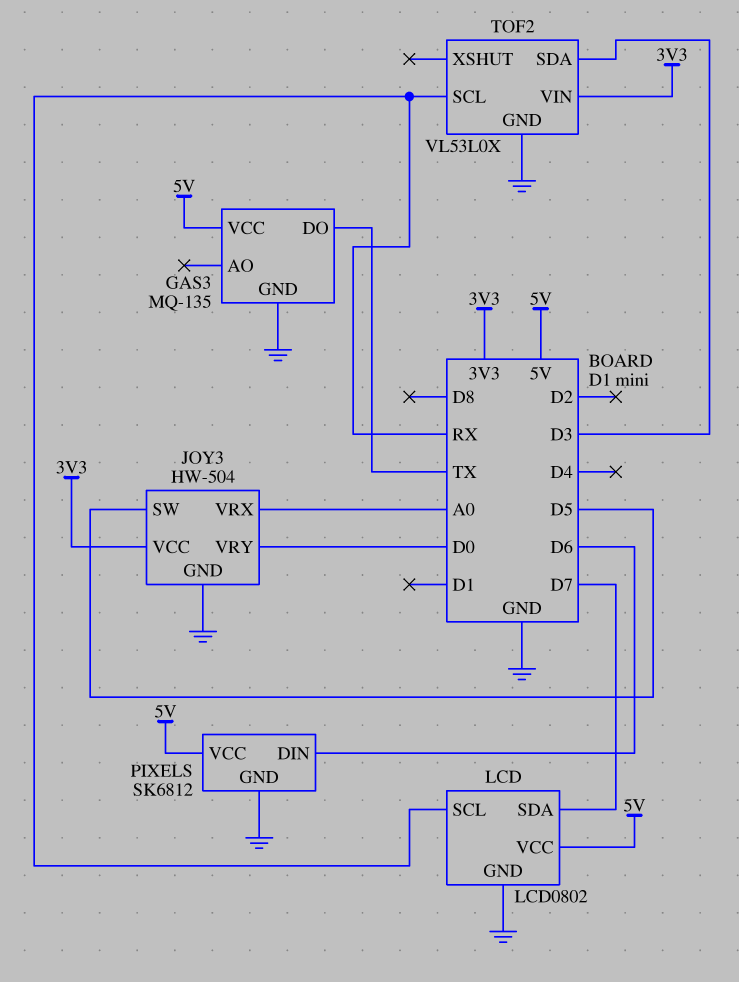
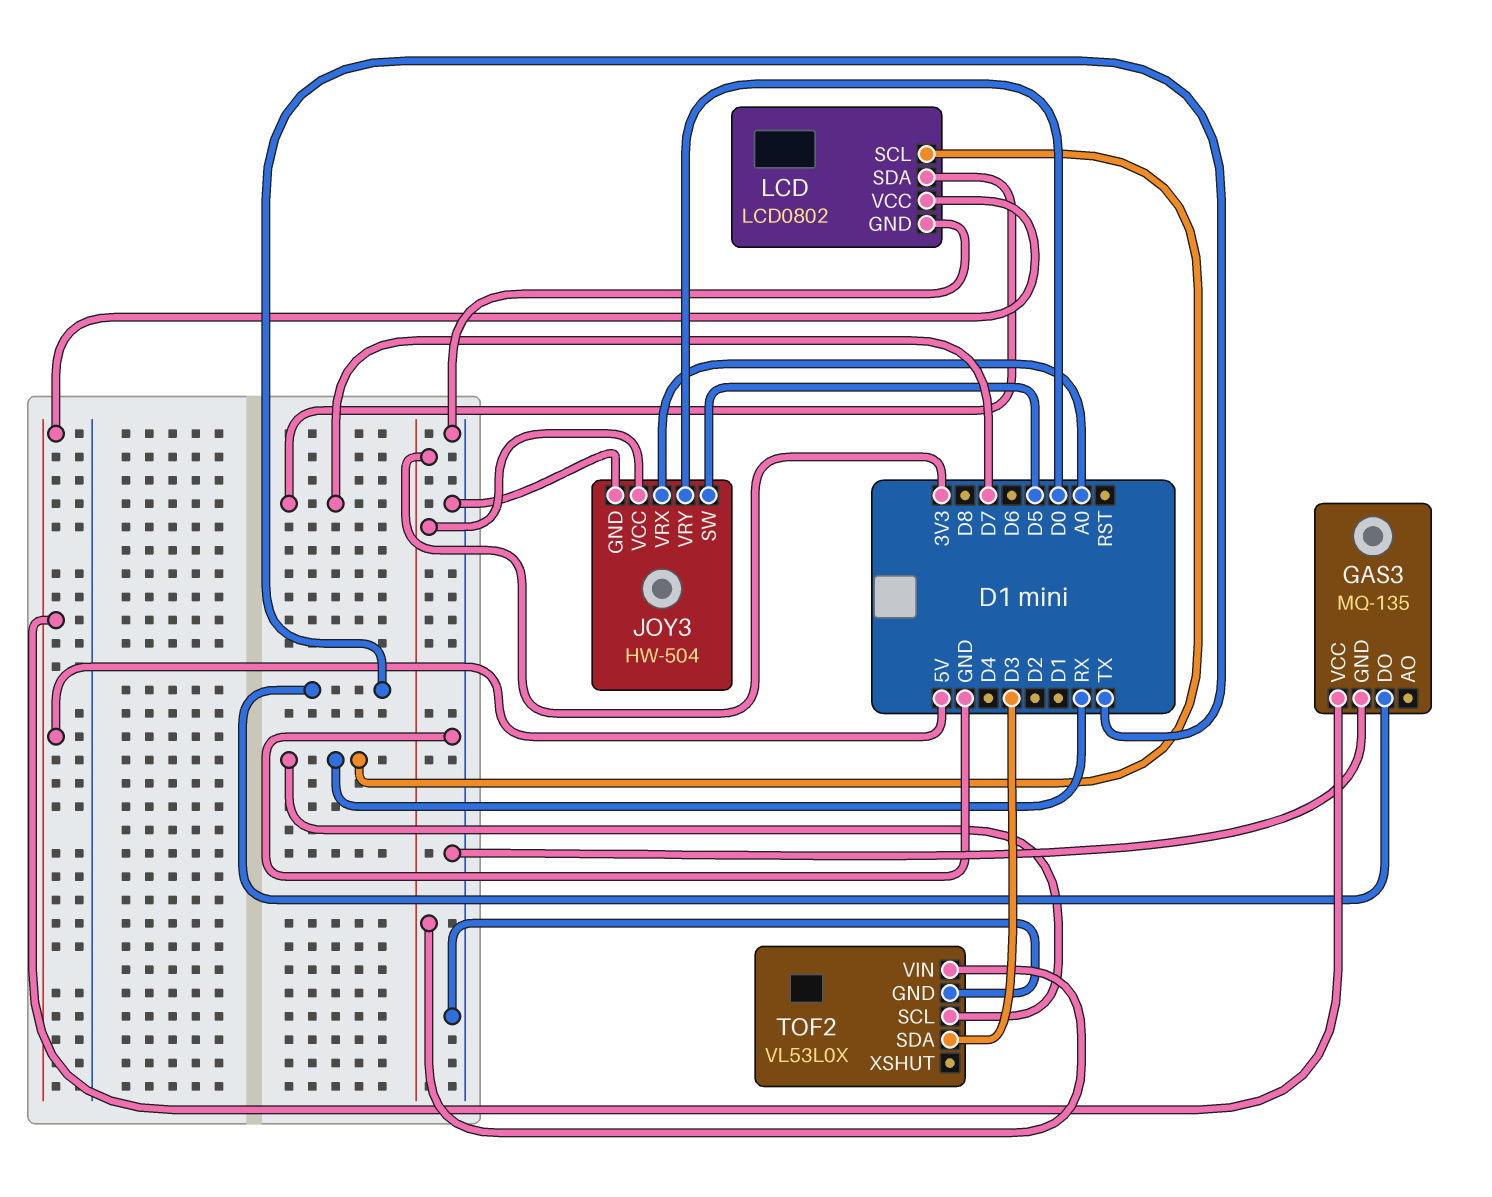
PIXELS: SK6812 -> none
PIXELS pin DIN: D6 -> none
PIXELS pin GND: GND -> none
PIXELS pin VCC: 5V -> none

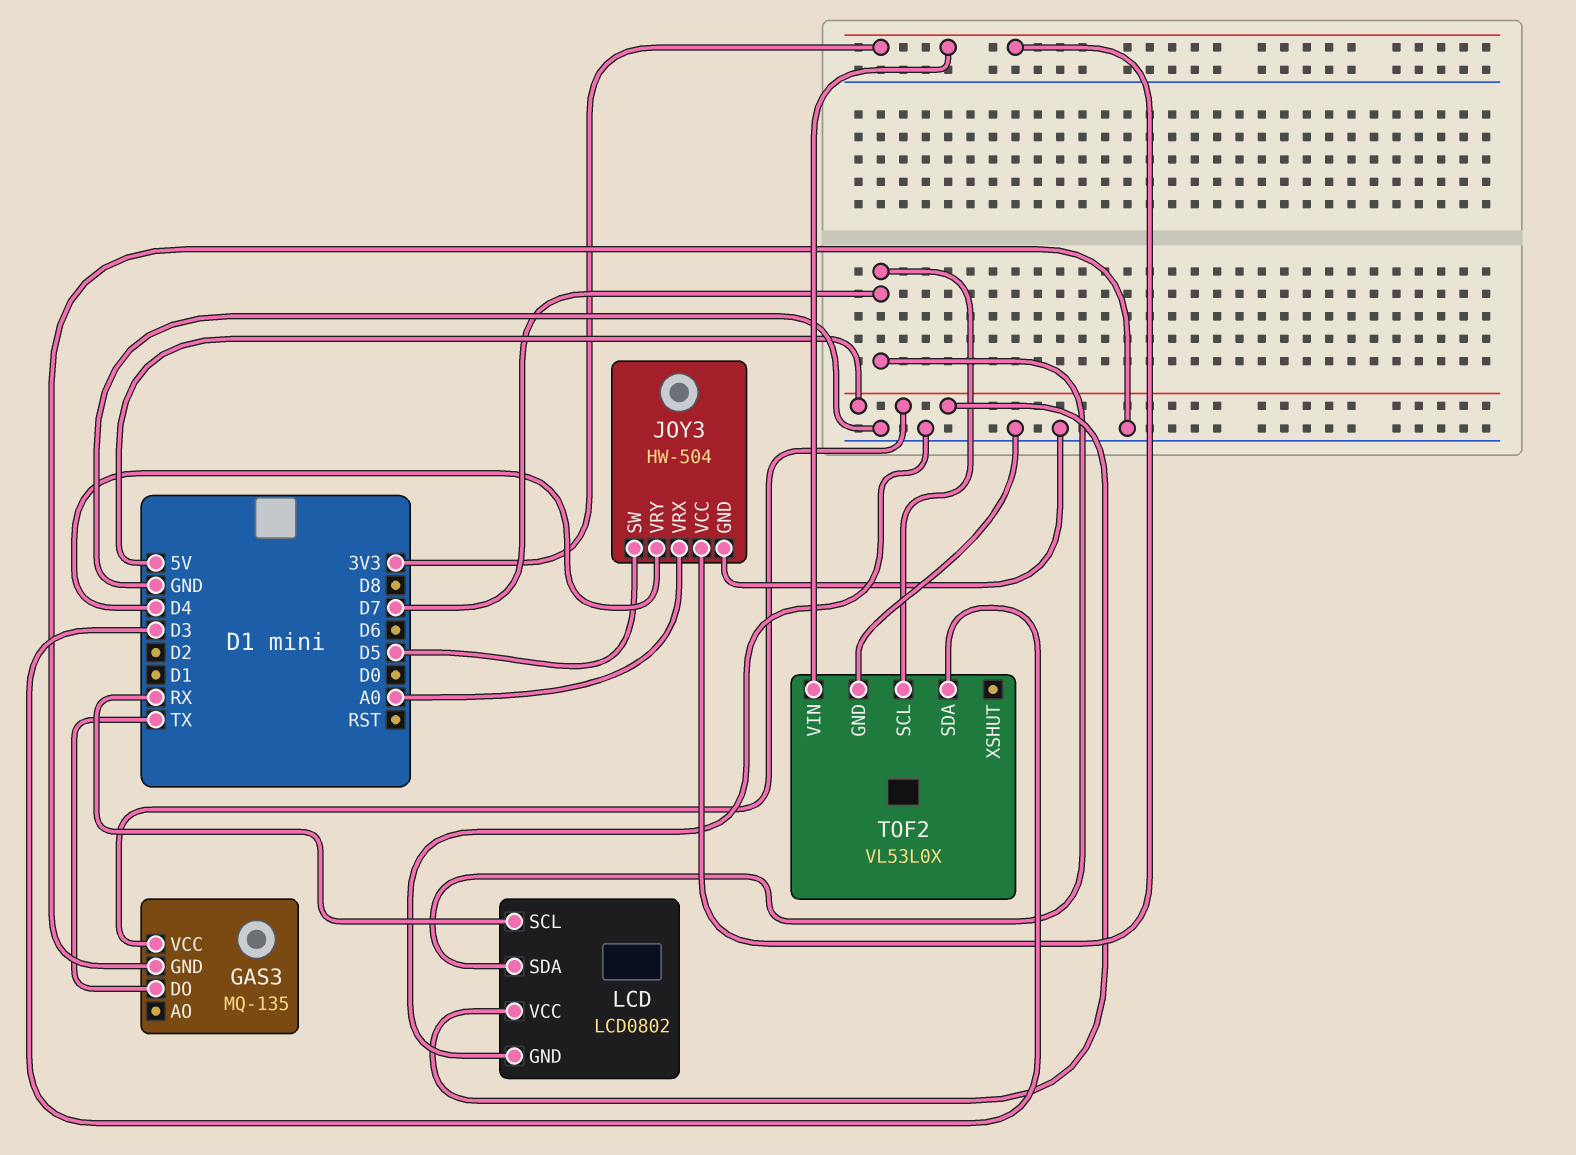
JOY3 pin VRY: D0 -> D4
TOF2 pin SCL: RX -> D7

